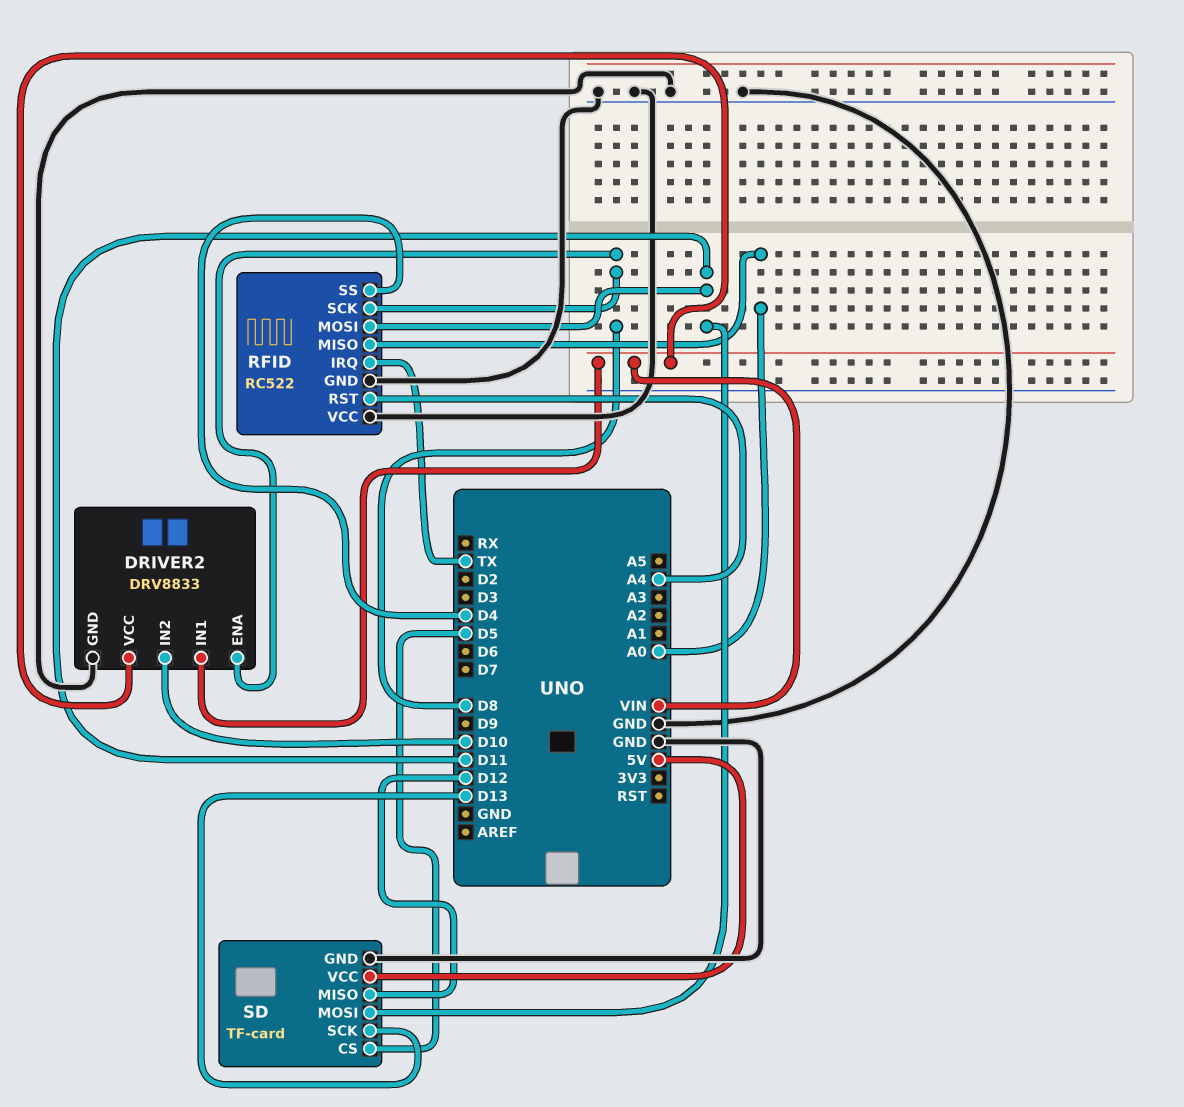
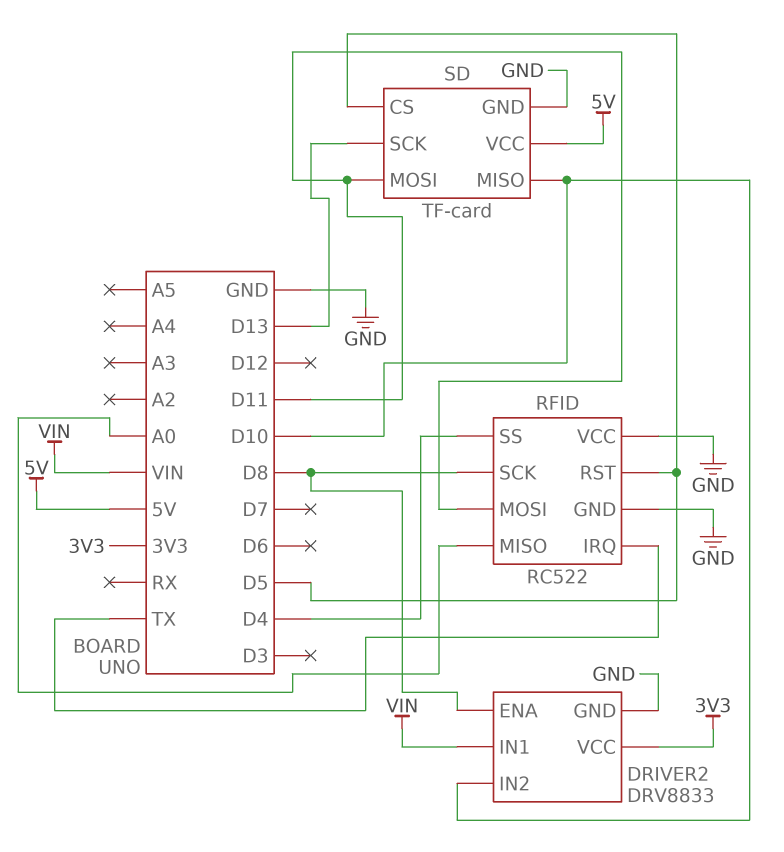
DRIVER2 pin VCC: VIN -> 3V3
RFID pin RST: A4 -> D5
SD pin MISO: D12 -> D10

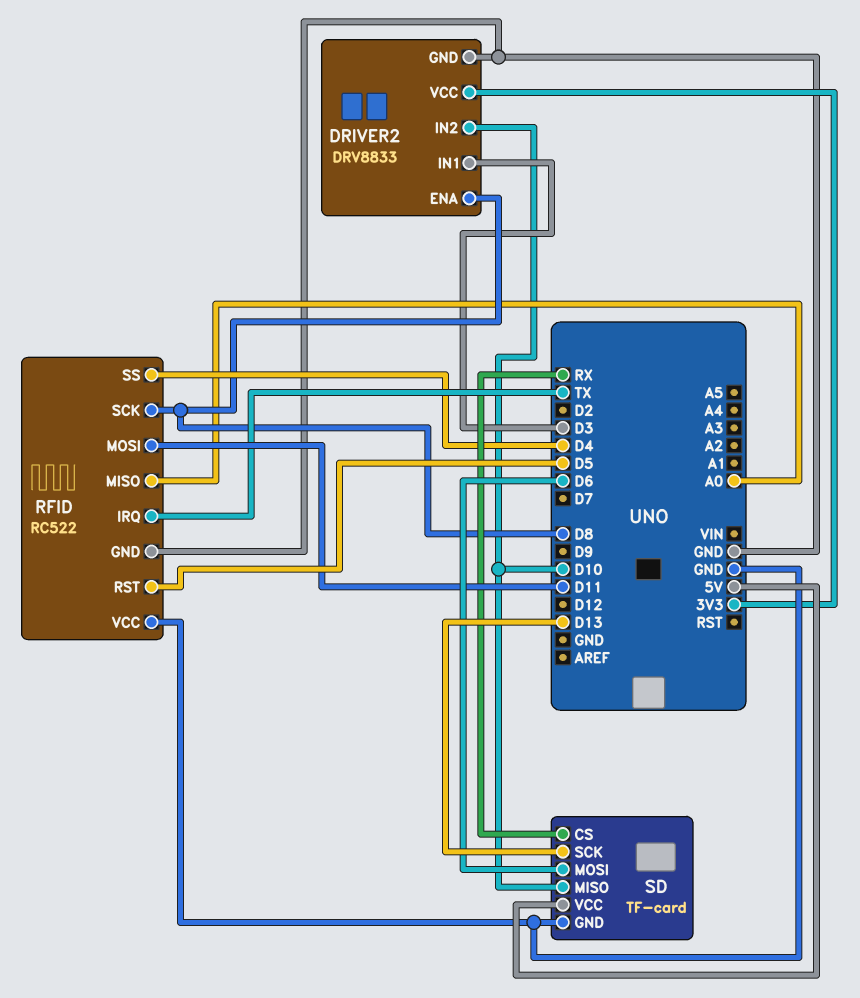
DRIVER2 pin IN1: VIN -> D3
SD pin CS: D5 -> RX
SD pin MOSI: D11 -> D6

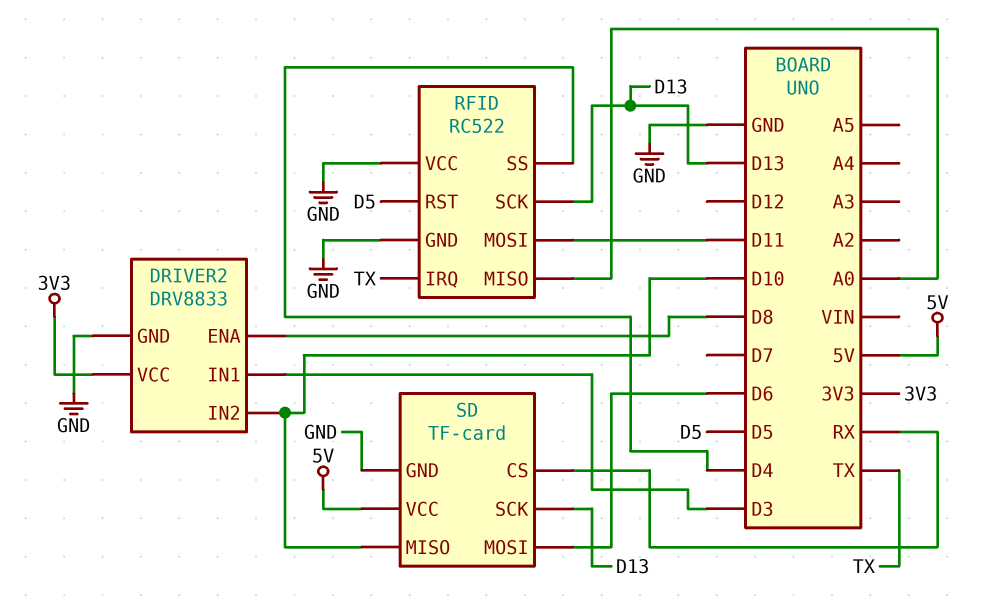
RFID pin SCK: D8 -> D13

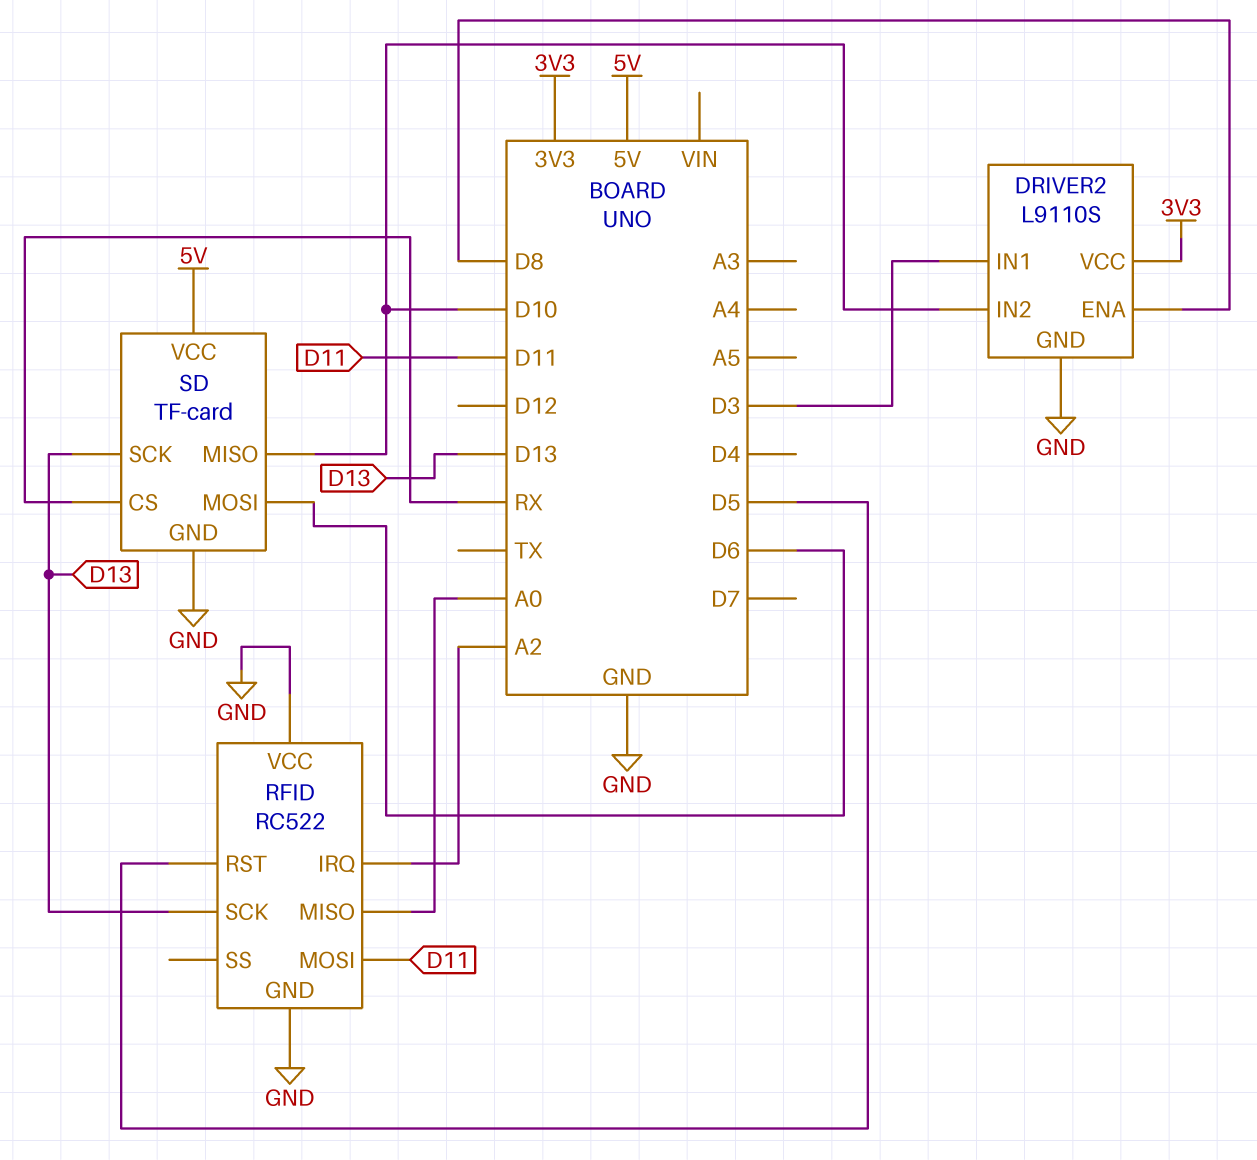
DRIVER2: DRV8833 -> L9110S
RFID pin IRQ: TX -> A2
RFID pin SS: D4 -> none

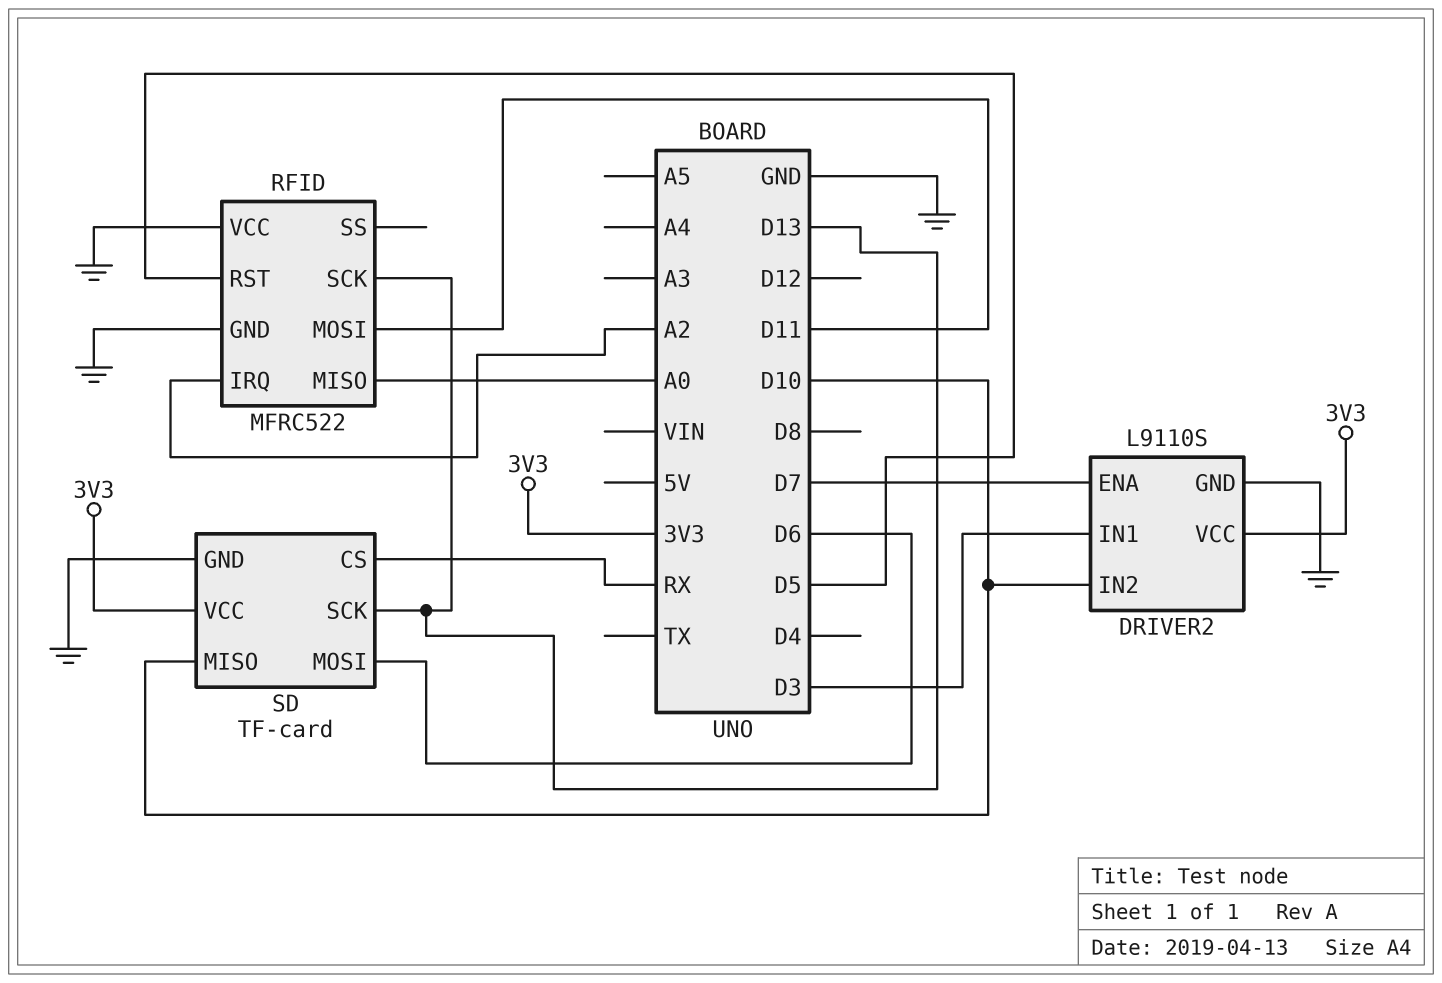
DRIVER2 pin ENA: D8 -> D7
RFID: RC522 -> MFRC522
SD pin VCC: 5V -> 3V3

